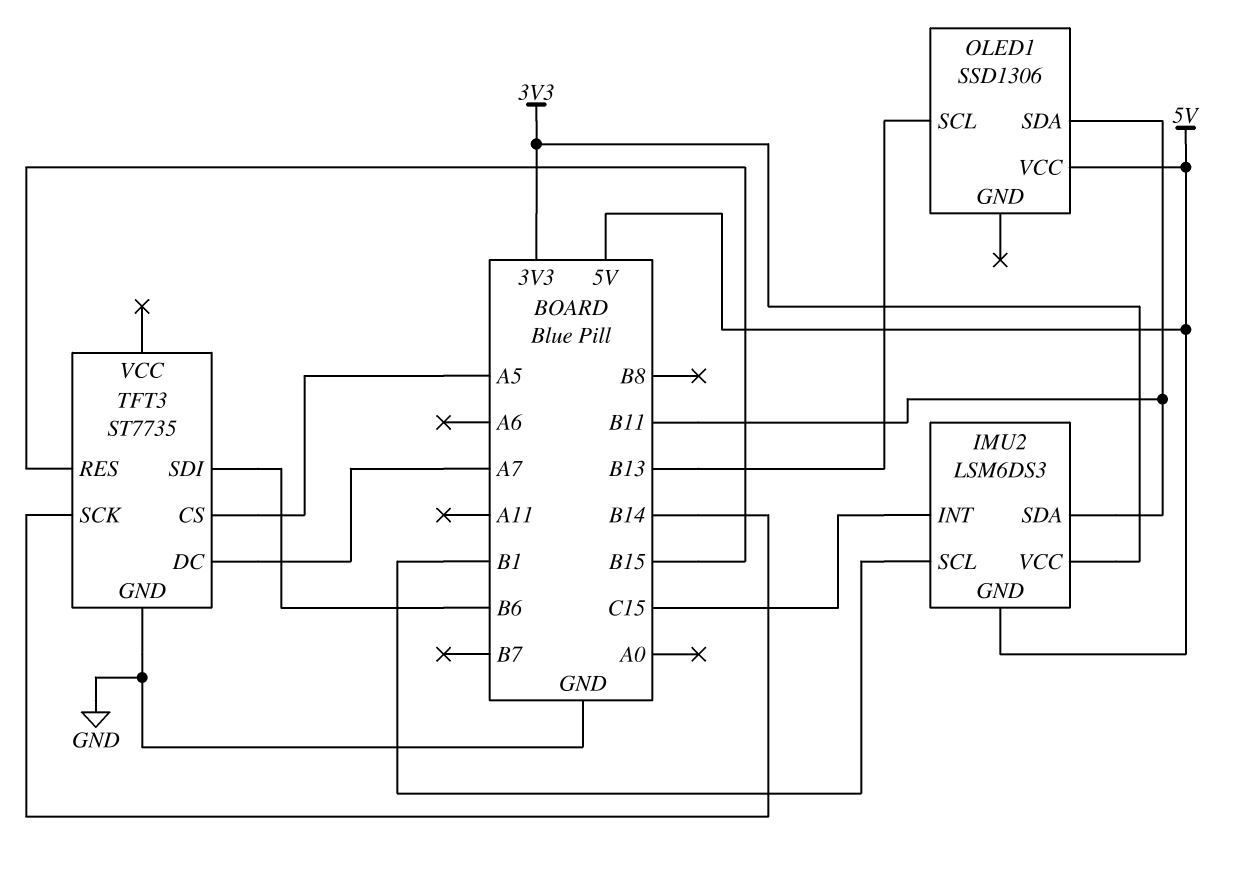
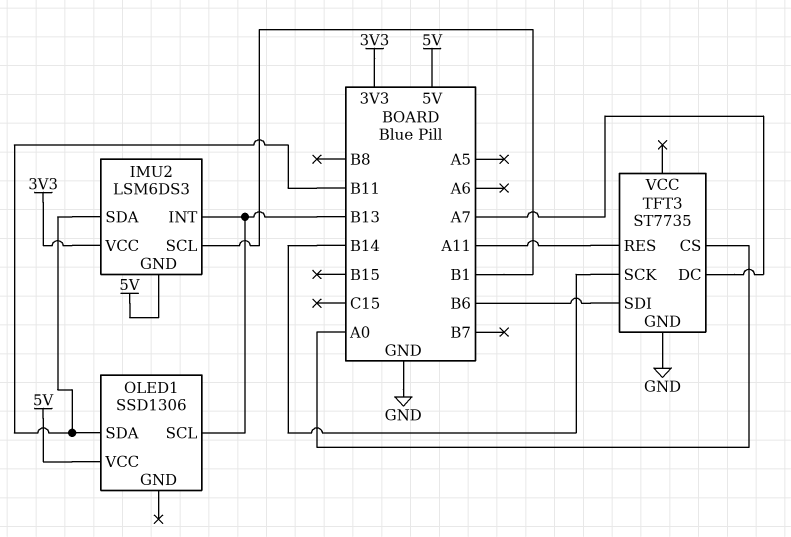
IMU2 pin INT: C15 -> B13
TFT3 pin CS: A5 -> A0
TFT3 pin RES: B15 -> A11

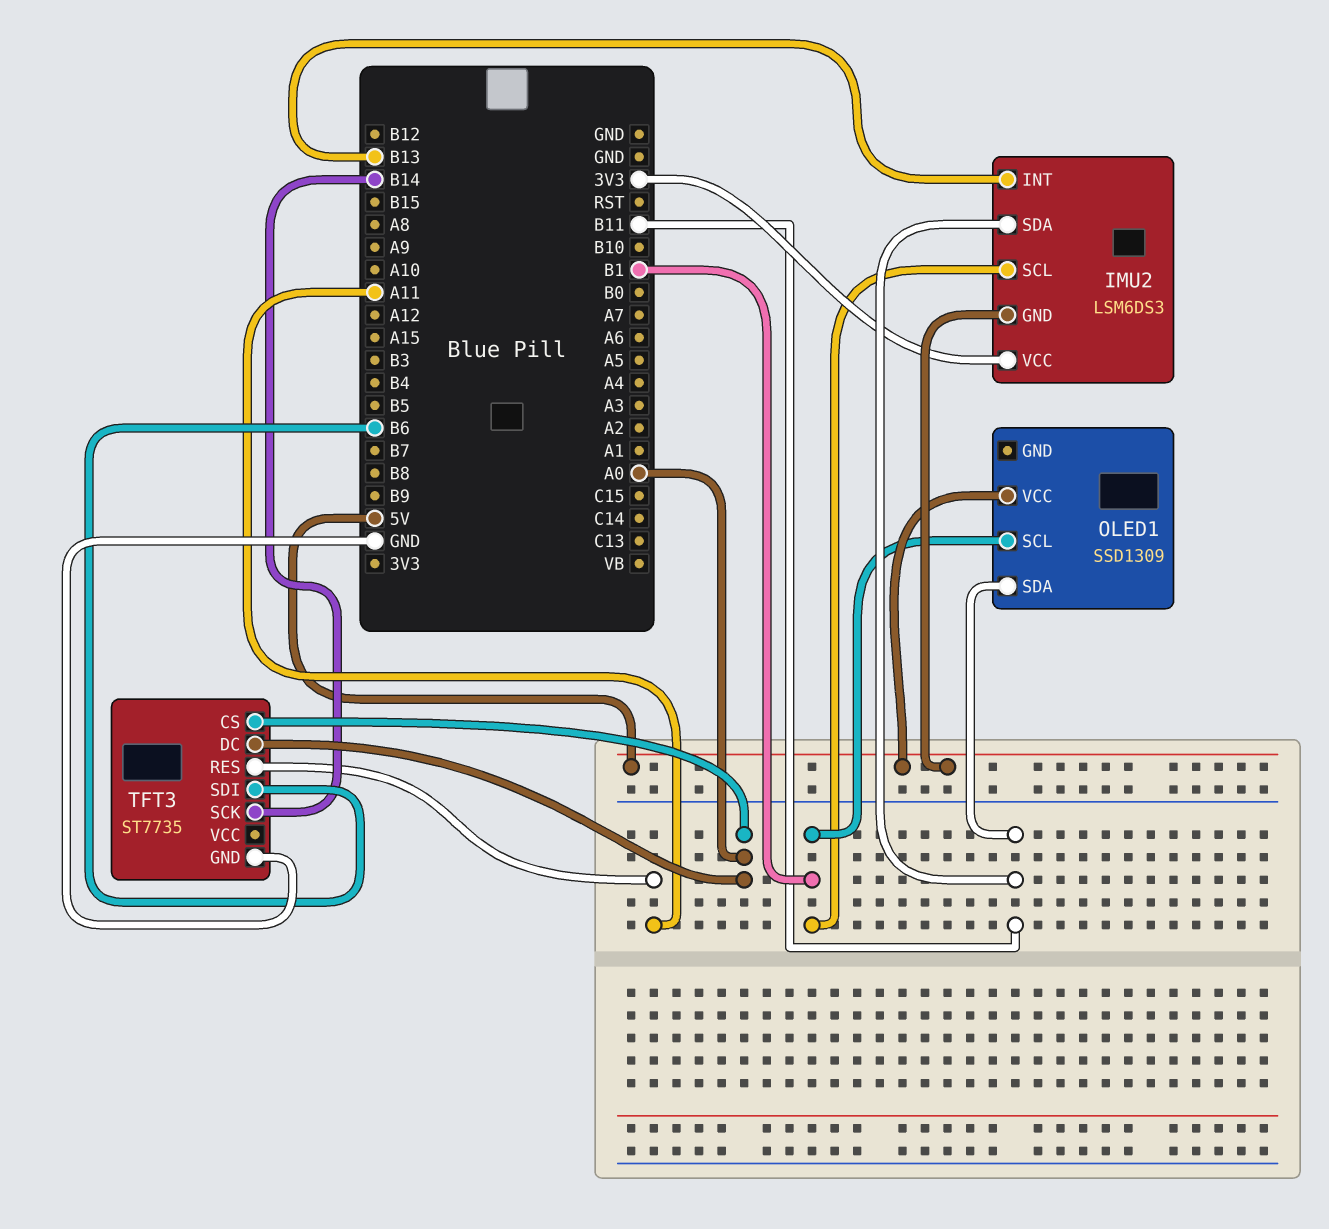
OLED1: SSD1306 -> SSD1309
OLED1 pin SCL: B13 -> B1
TFT3 pin DC: A7 -> A0

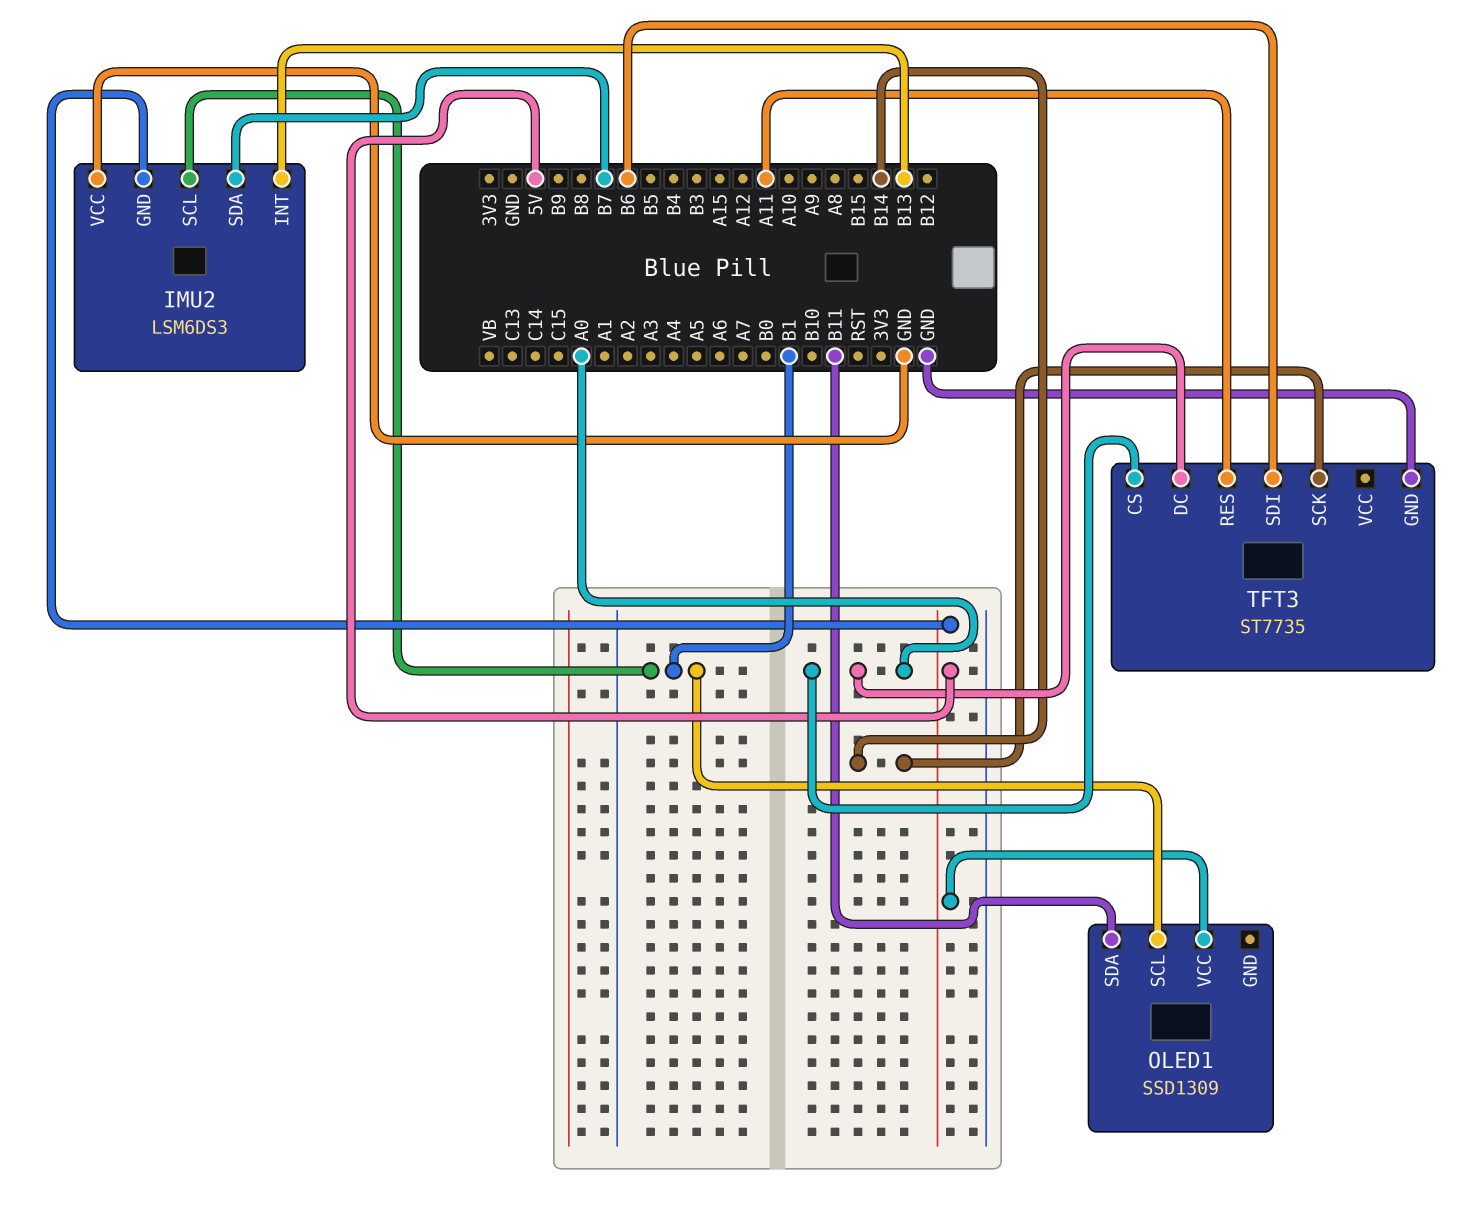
IMU2 pin SDA: B11 -> B7
IMU2 pin VCC: 3V3 -> GND

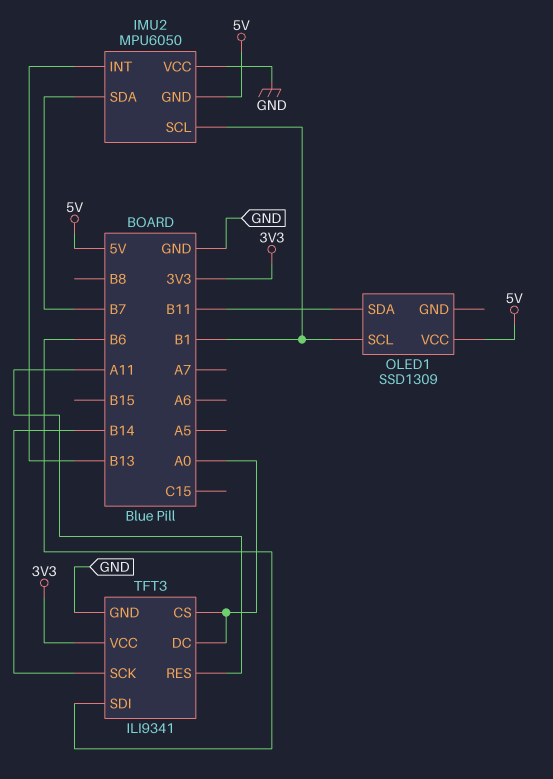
IMU2: LSM6DS3 -> MPU6050
TFT3: ST7735 -> ILI9341
TFT3 pin VCC: none -> 3V3

